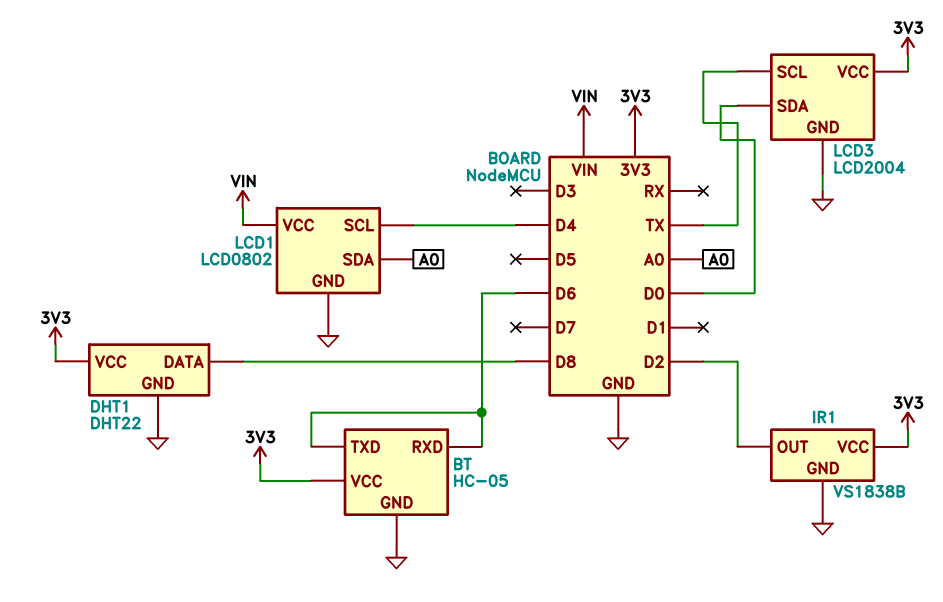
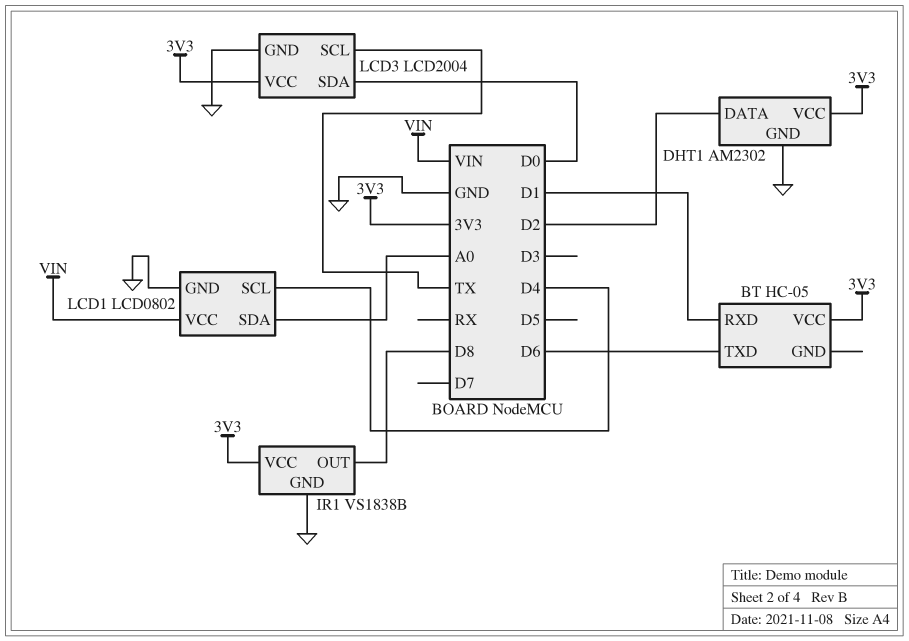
BT pin GND: GND -> none
BT pin RXD: D6 -> D1
DHT1: DHT22 -> AM2302
DHT1 pin DATA: D8 -> D2
IR1 pin OUT: D2 -> D8

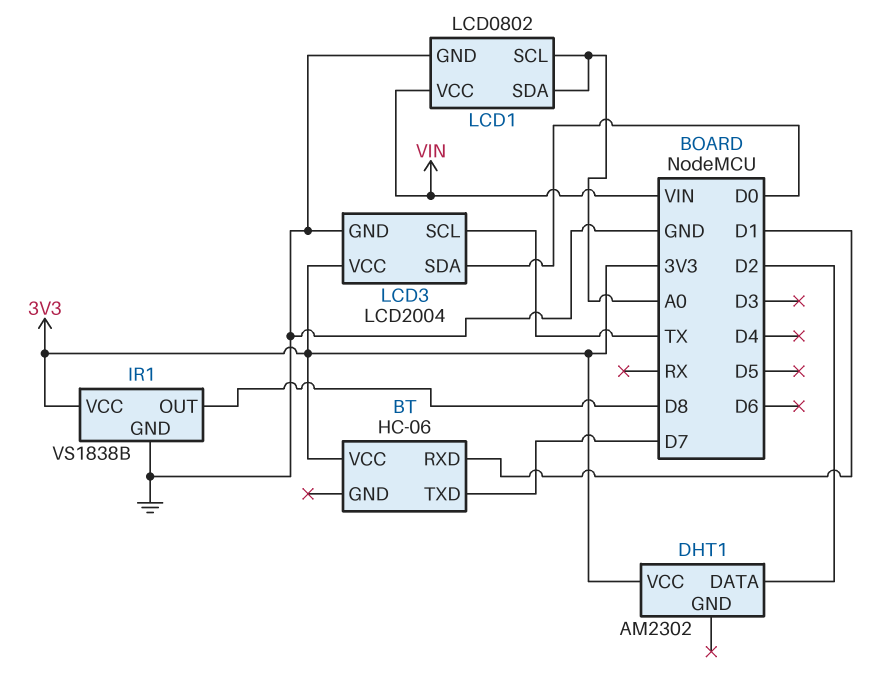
BT: HC-05 -> HC-06
BT pin TXD: D6 -> D7
DHT1 pin GND: GND -> none
LCD1 pin SCL: D4 -> A0

